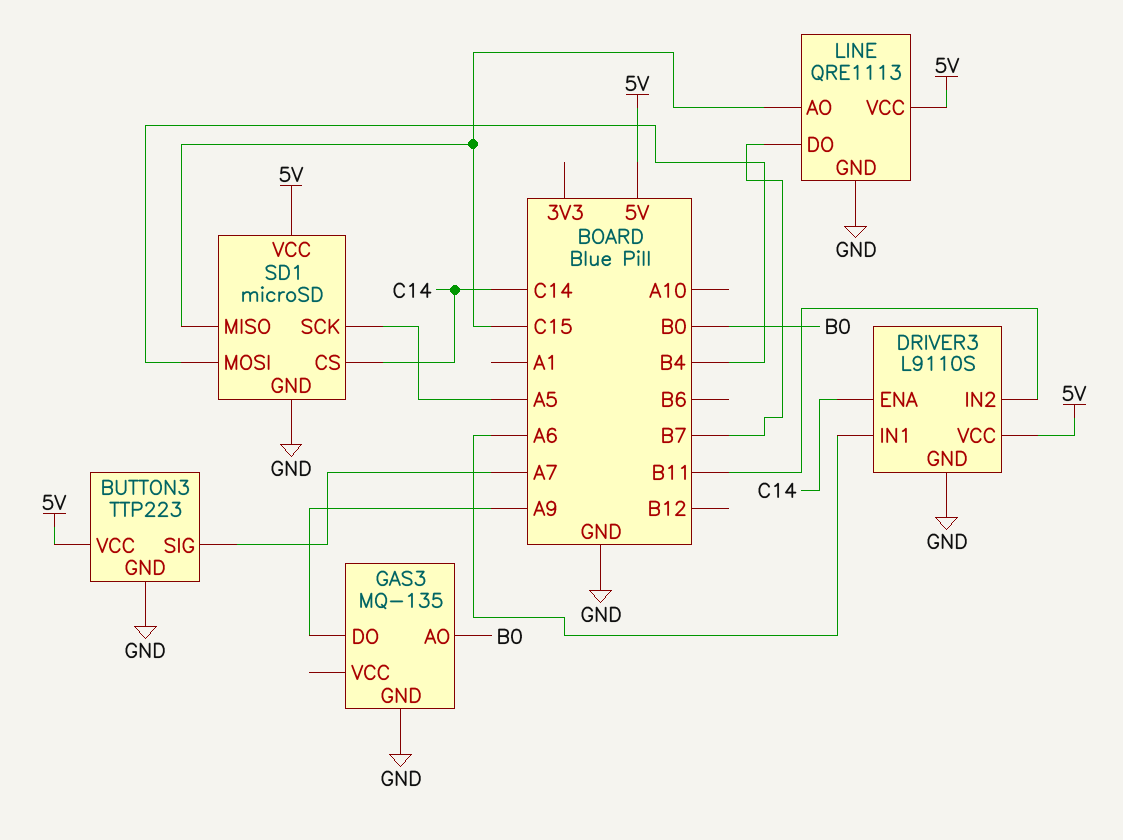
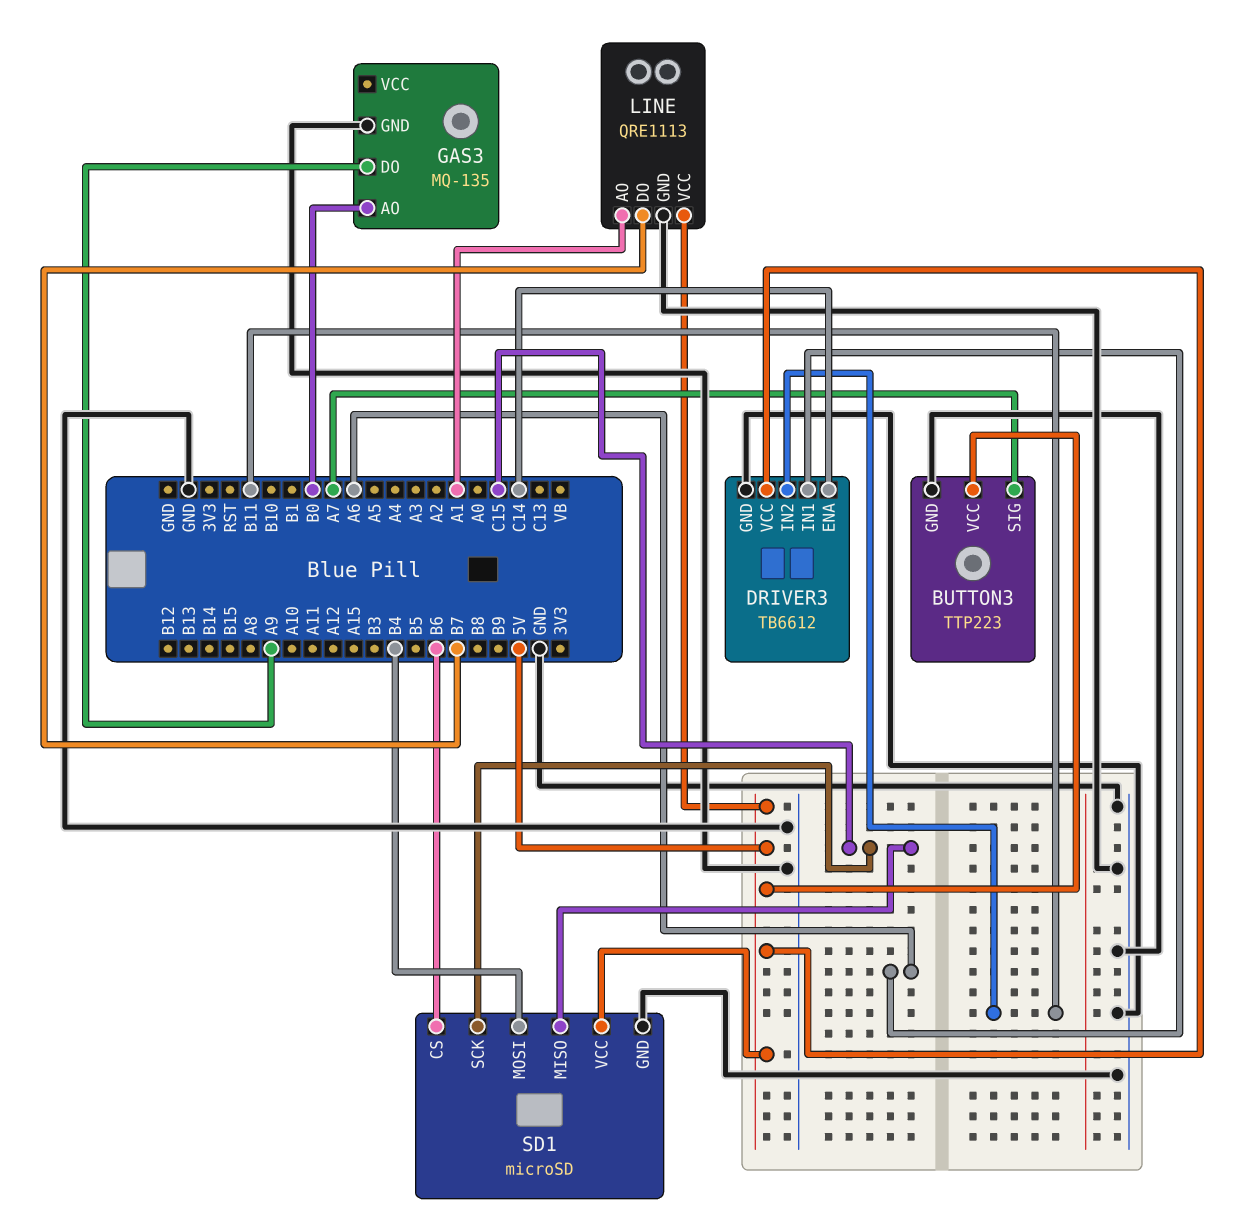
DRIVER3: L9110S -> TB6612
LINE pin AO: C15 -> A1
SD1 pin CS: C14 -> B6
SD1 pin SCK: A5 -> C15

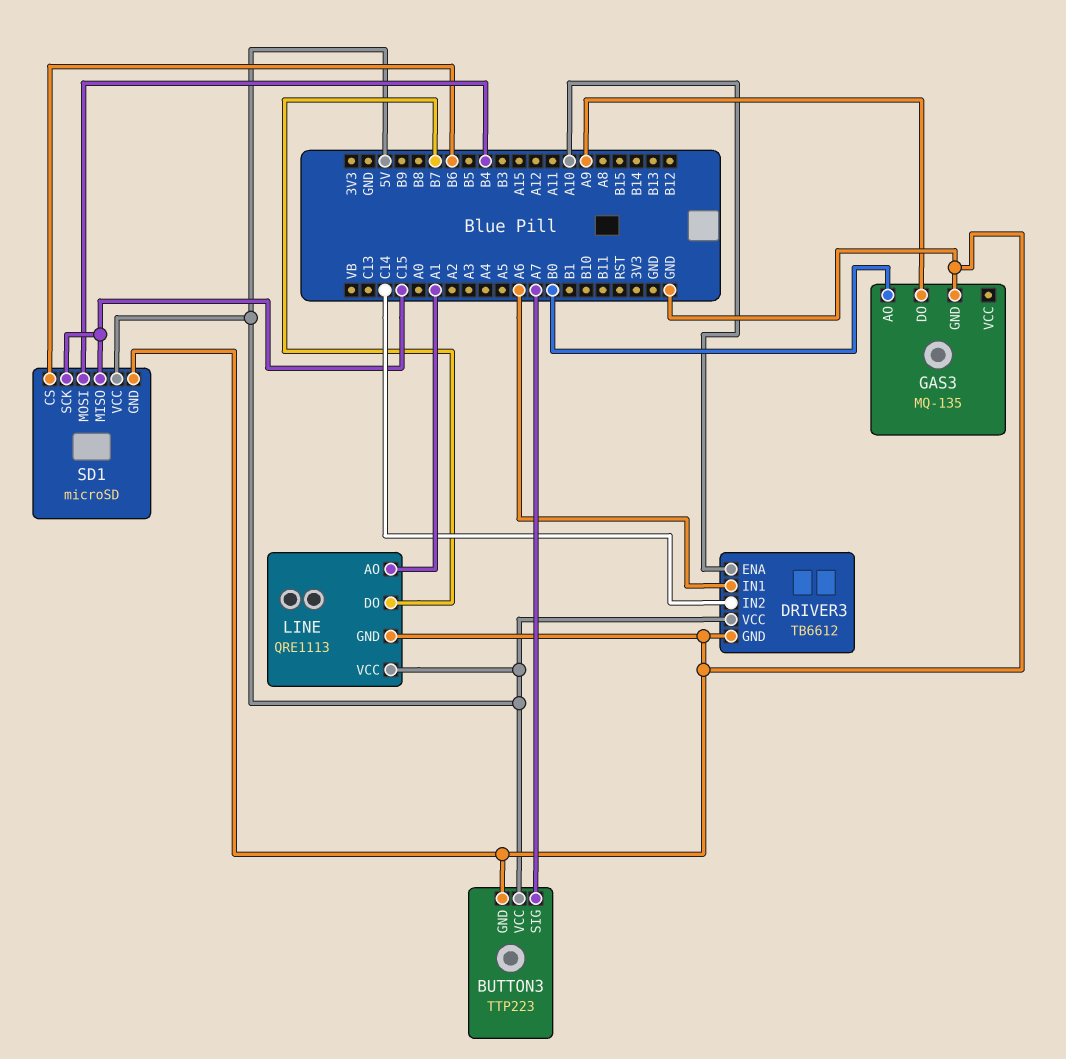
DRIVER3 pin ENA: C14 -> A10
DRIVER3 pin IN2: B11 -> C14

